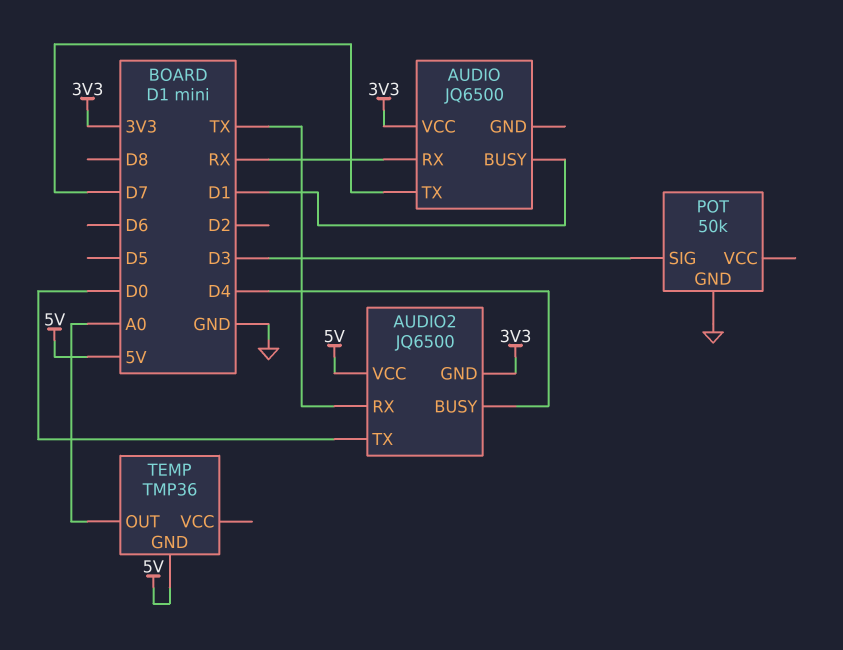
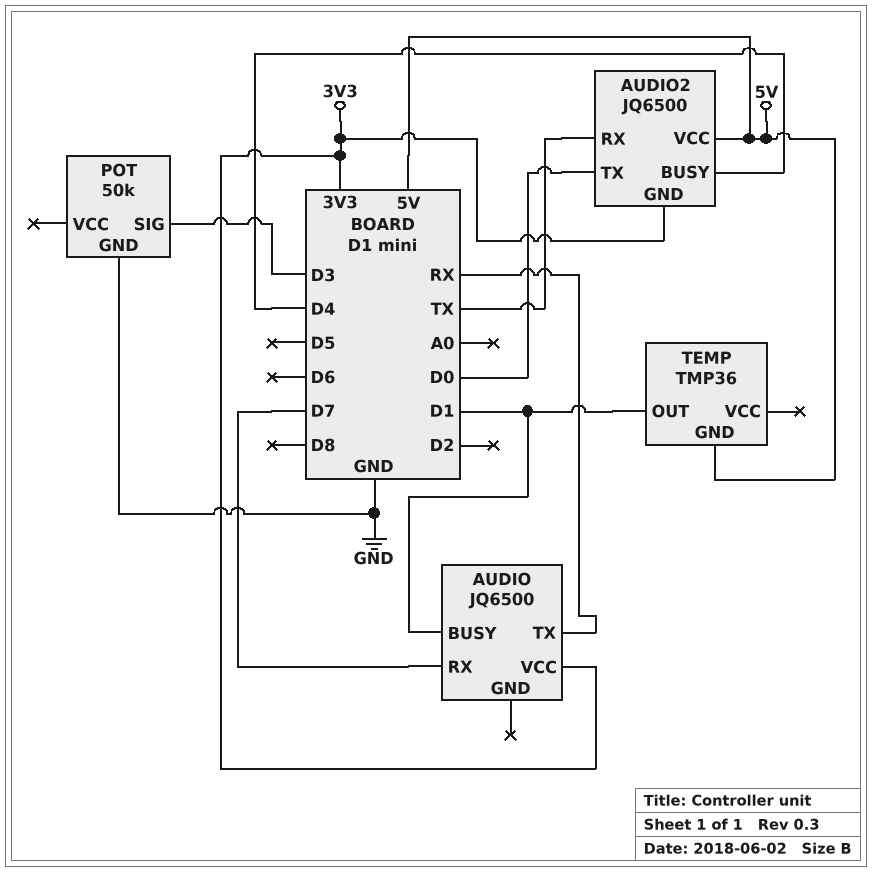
AUDIO pin RX: RX -> D7
AUDIO pin TX: D7 -> RX
TEMP pin OUT: A0 -> D1

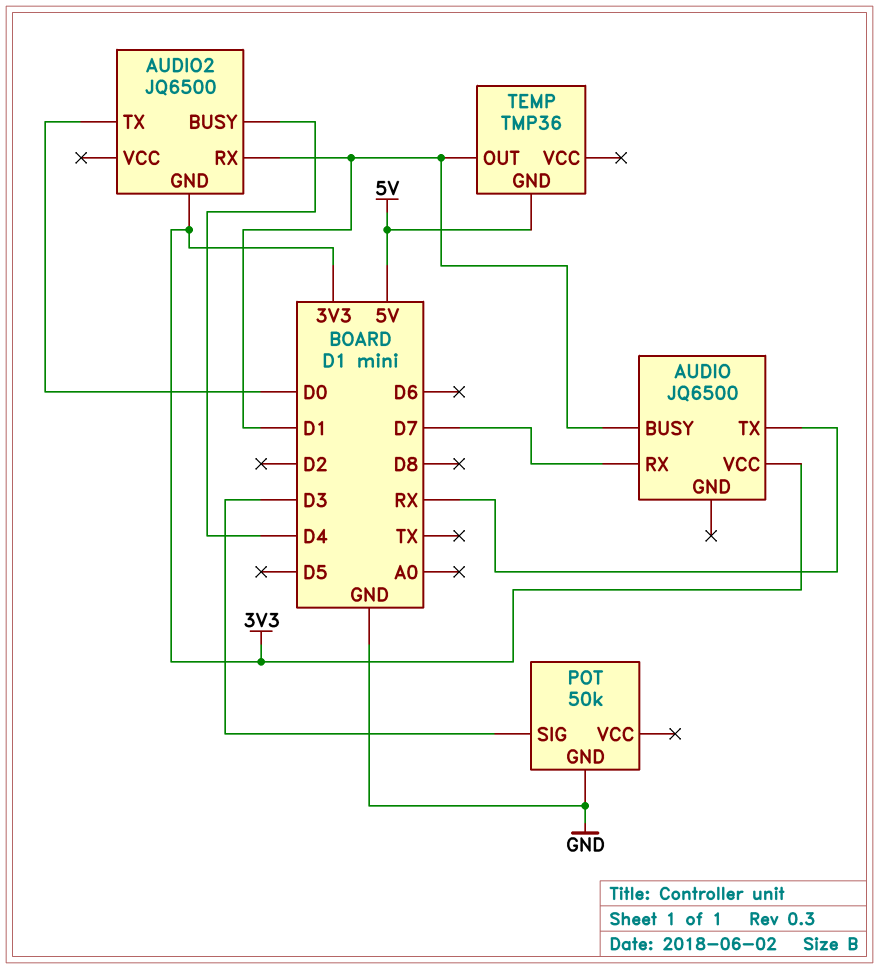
AUDIO2 pin RX: TX -> D1
AUDIO2 pin VCC: 5V -> none

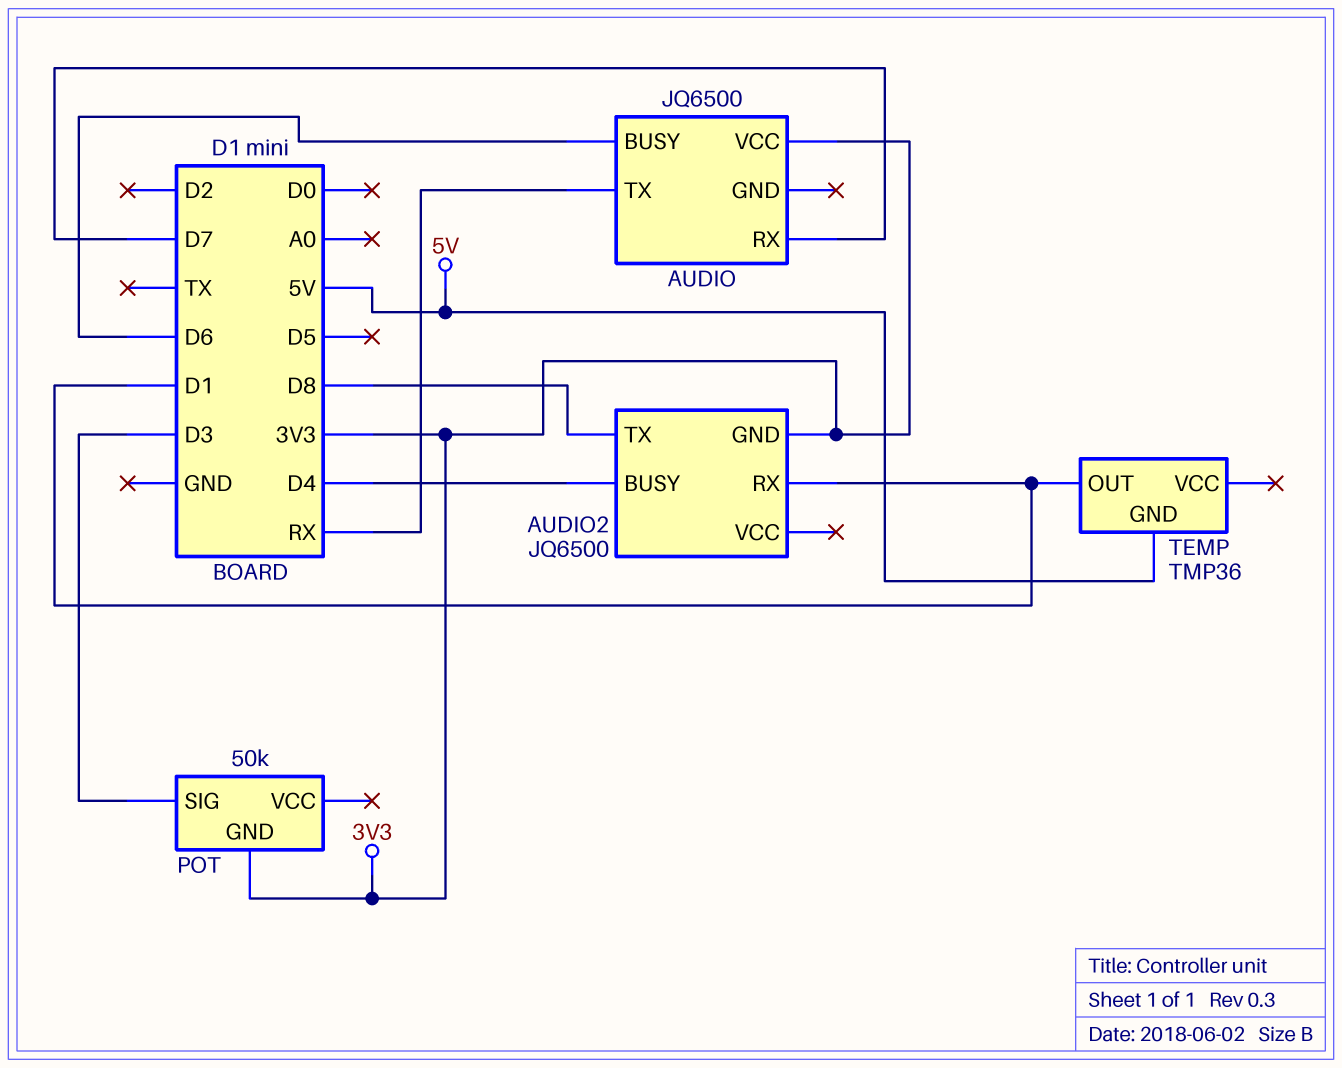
AUDIO pin BUSY: D1 -> D6
AUDIO2 pin TX: D0 -> D8
POT pin GND: GND -> 3V3

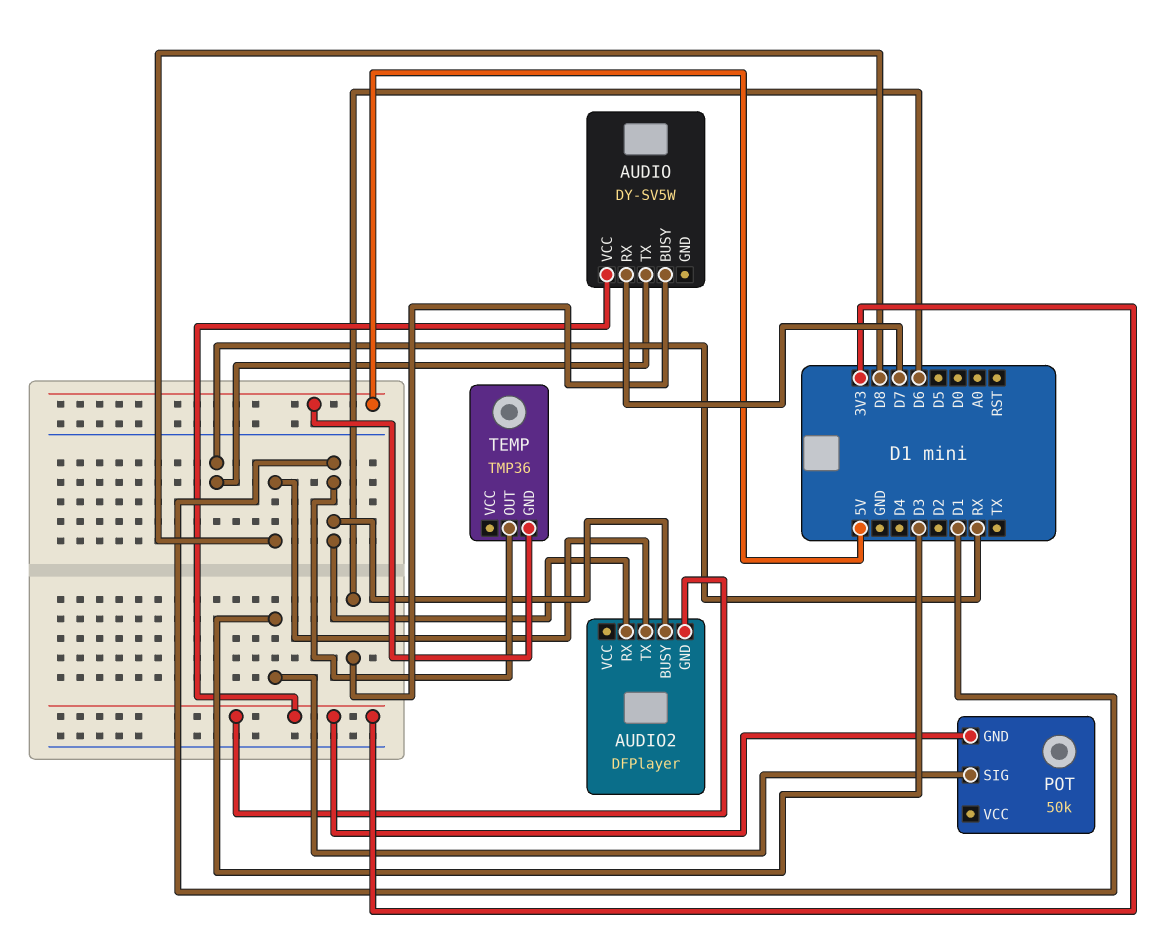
AUDIO: JQ6500 -> DY-SV5W
AUDIO2: JQ6500 -> DFPlayer
AUDIO2 pin BUSY: D4 -> D1

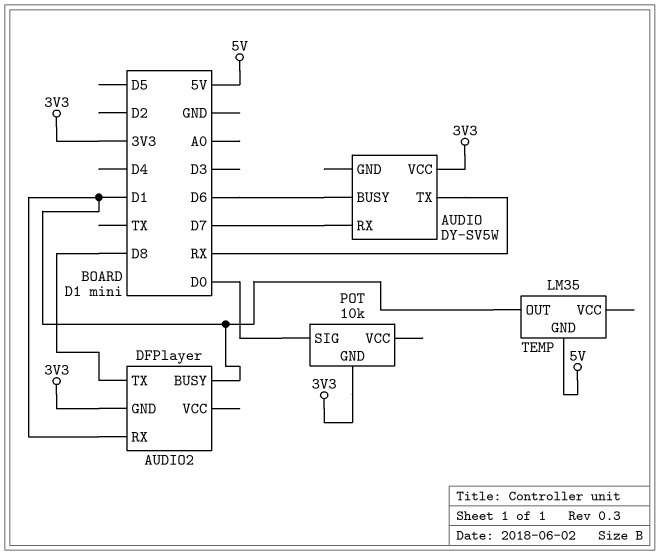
POT: 50k -> 10k
POT pin SIG: D3 -> D0
TEMP: TMP36 -> LM35

